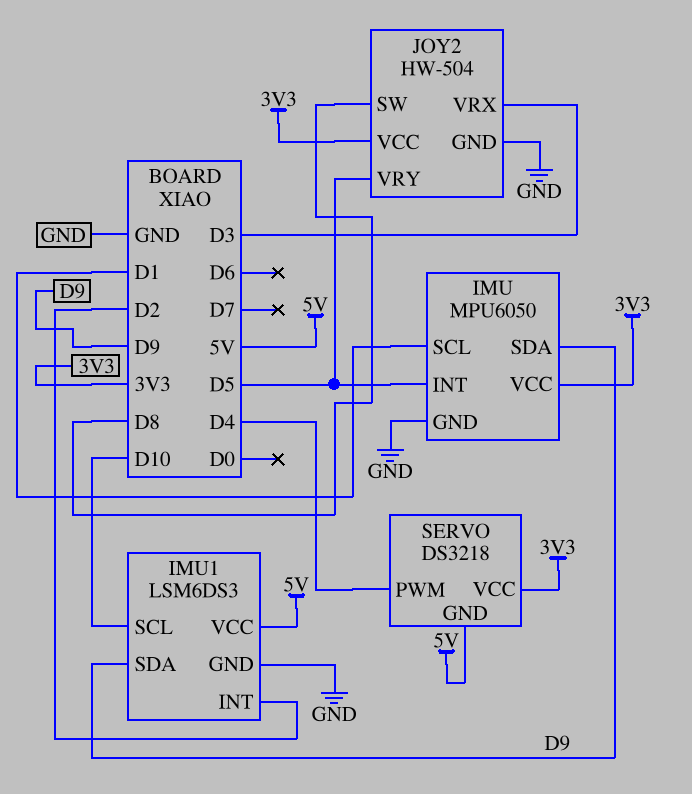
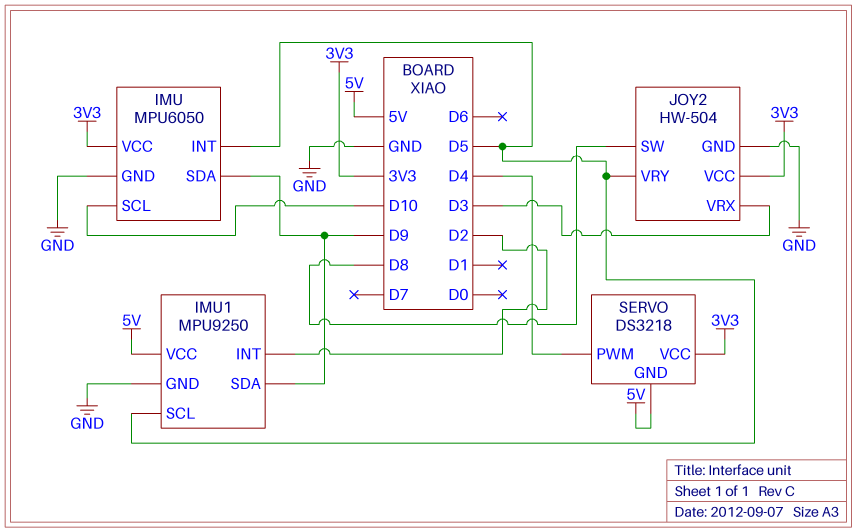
IMU pin SCL: D1 -> D10
IMU1: LSM6DS3 -> MPU9250
IMU1 pin SCL: D10 -> D5

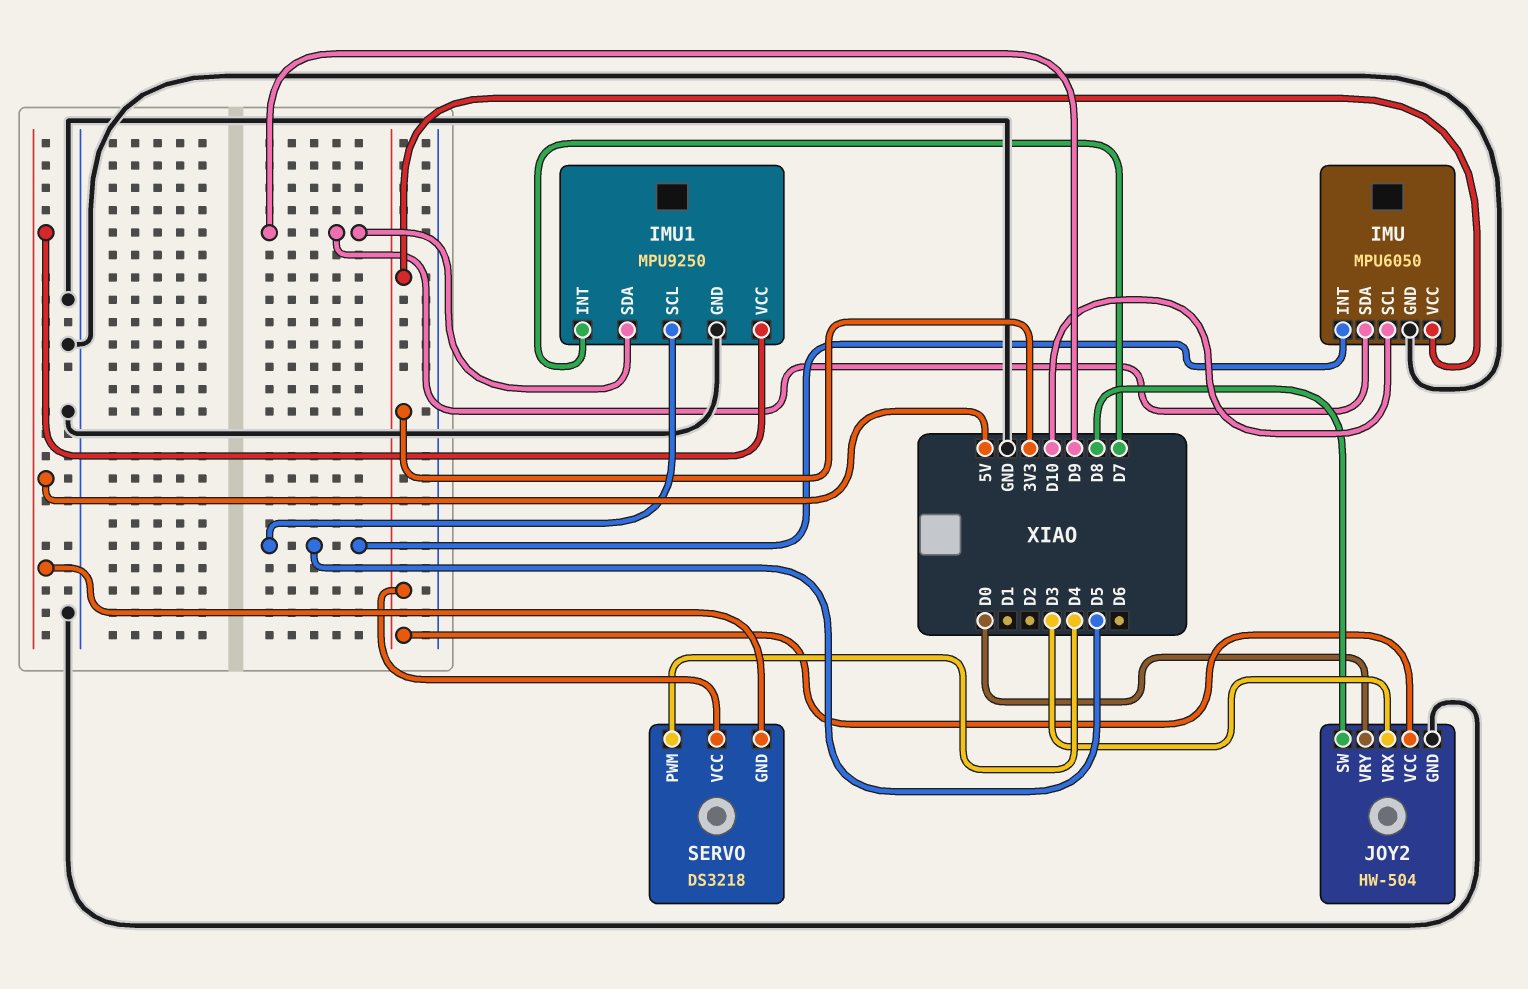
IMU1 pin INT: D2 -> D7
JOY2 pin VRY: D5 -> D0

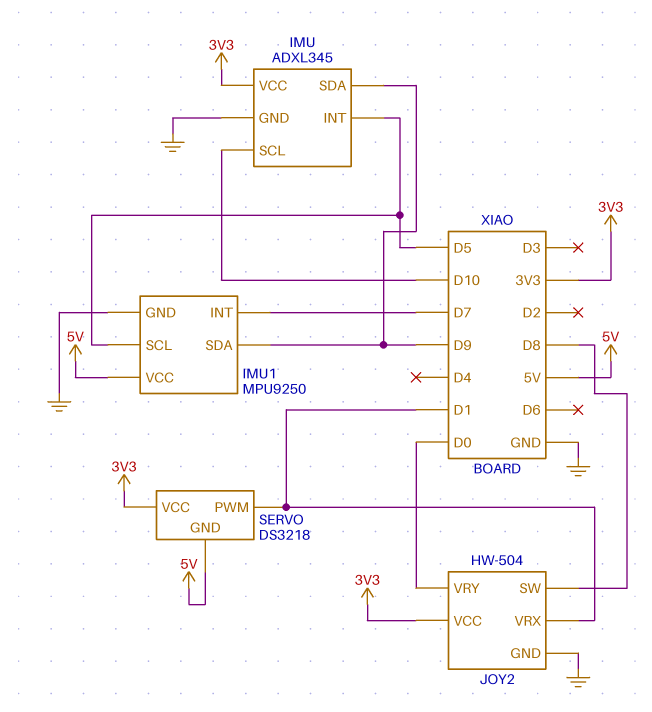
IMU: MPU6050 -> ADXL345
JOY2 pin VRX: D3 -> D1
SERVO pin PWM: D4 -> D1

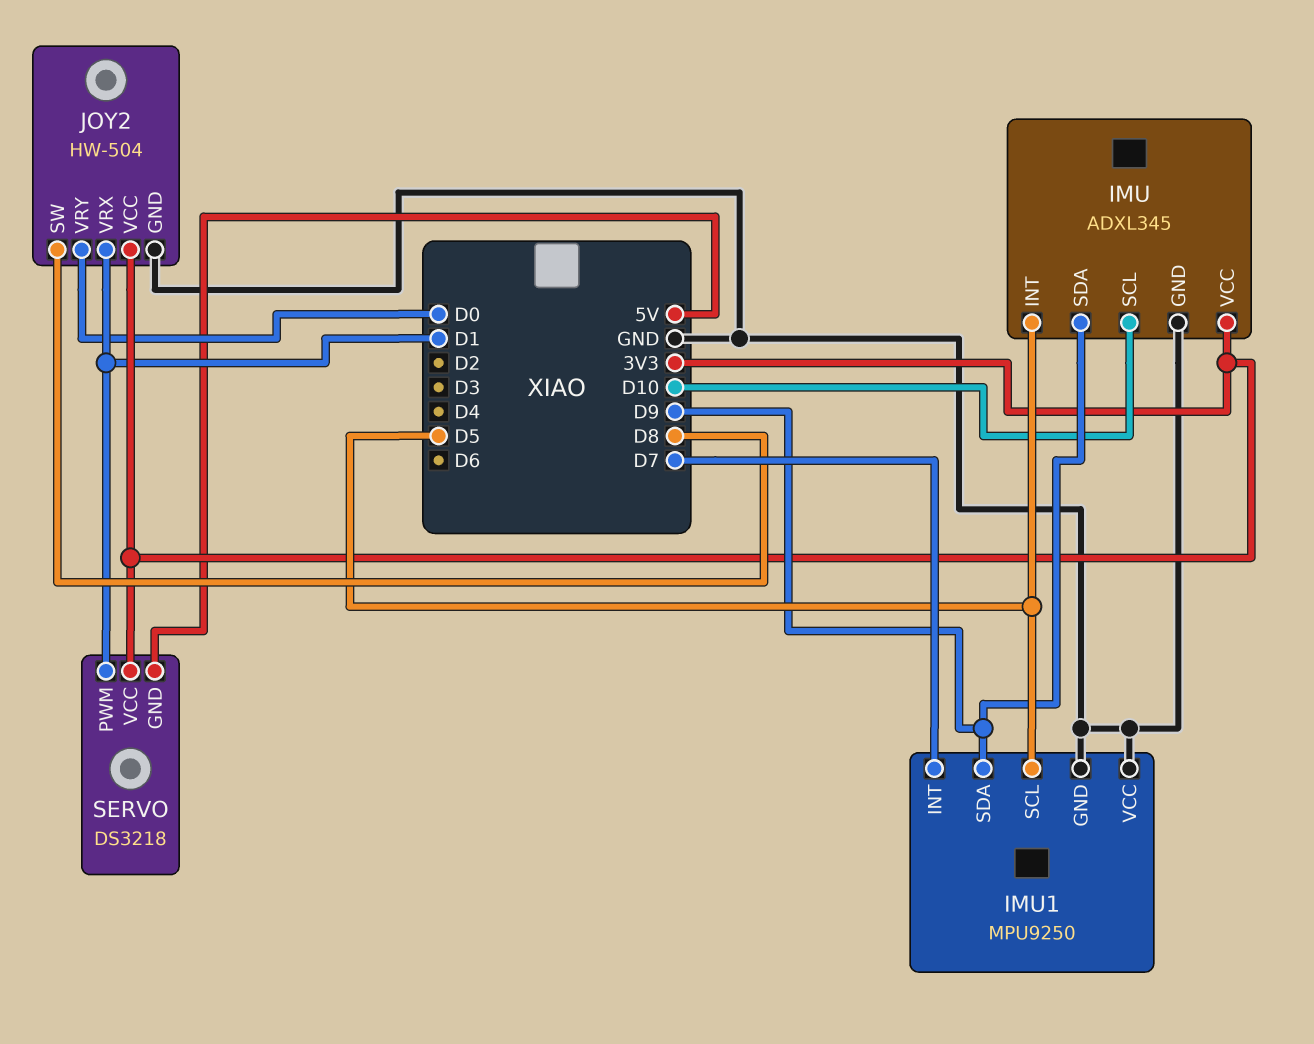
IMU1 pin VCC: 5V -> GND

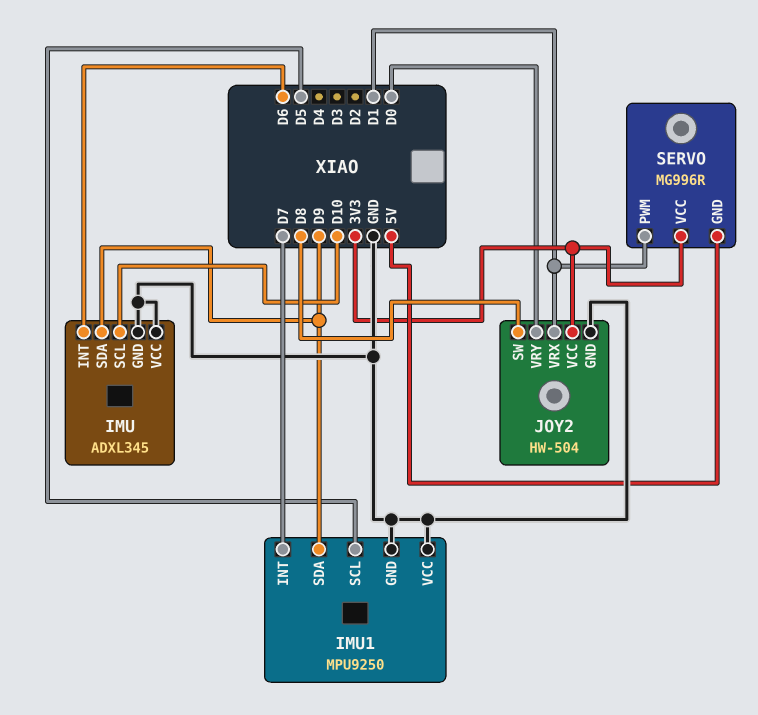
IMU pin INT: D5 -> D6
IMU pin VCC: 3V3 -> GND
SERVO: DS3218 -> MG996R

